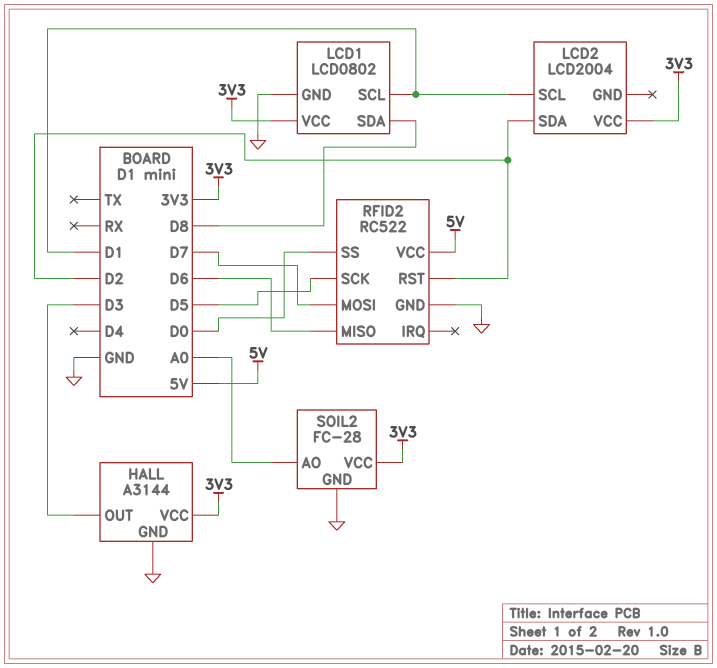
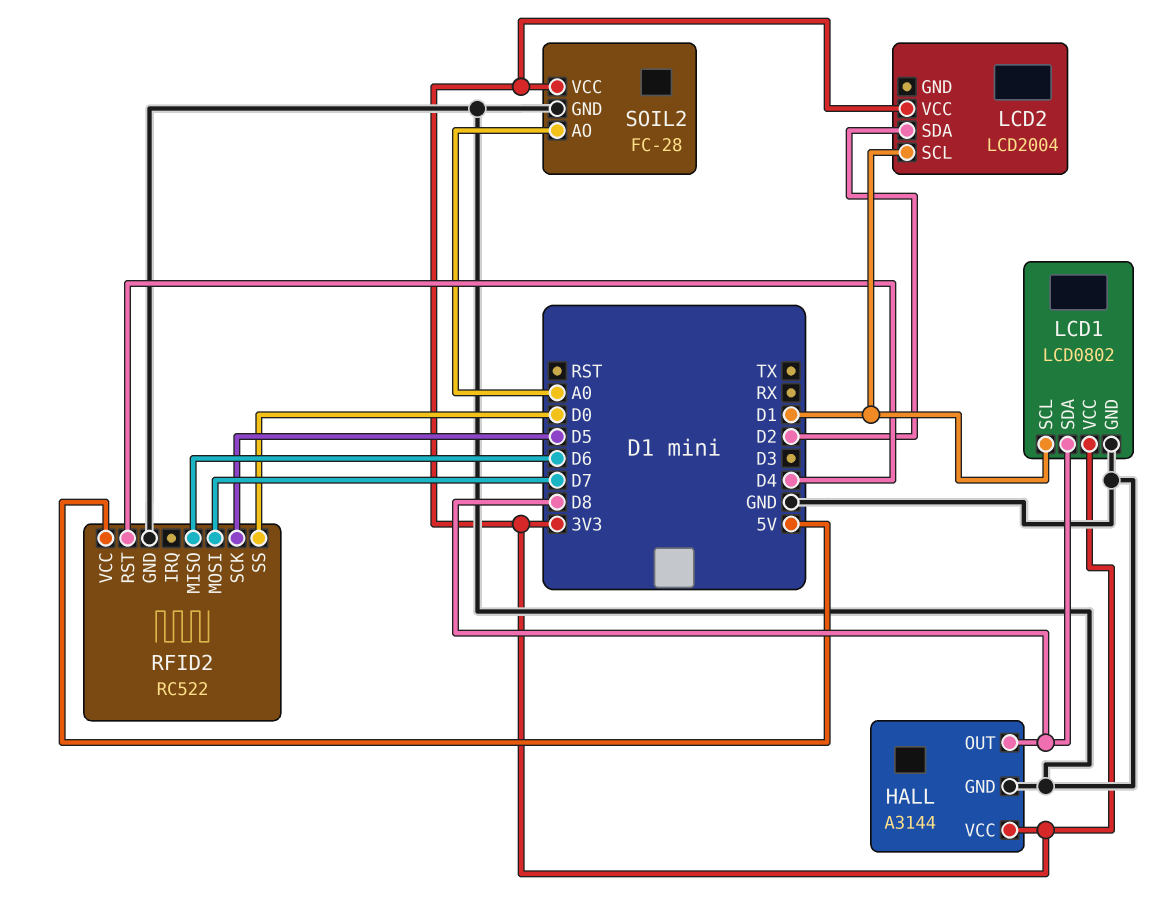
HALL pin OUT: D3 -> D8
RFID2 pin RST: D2 -> D4

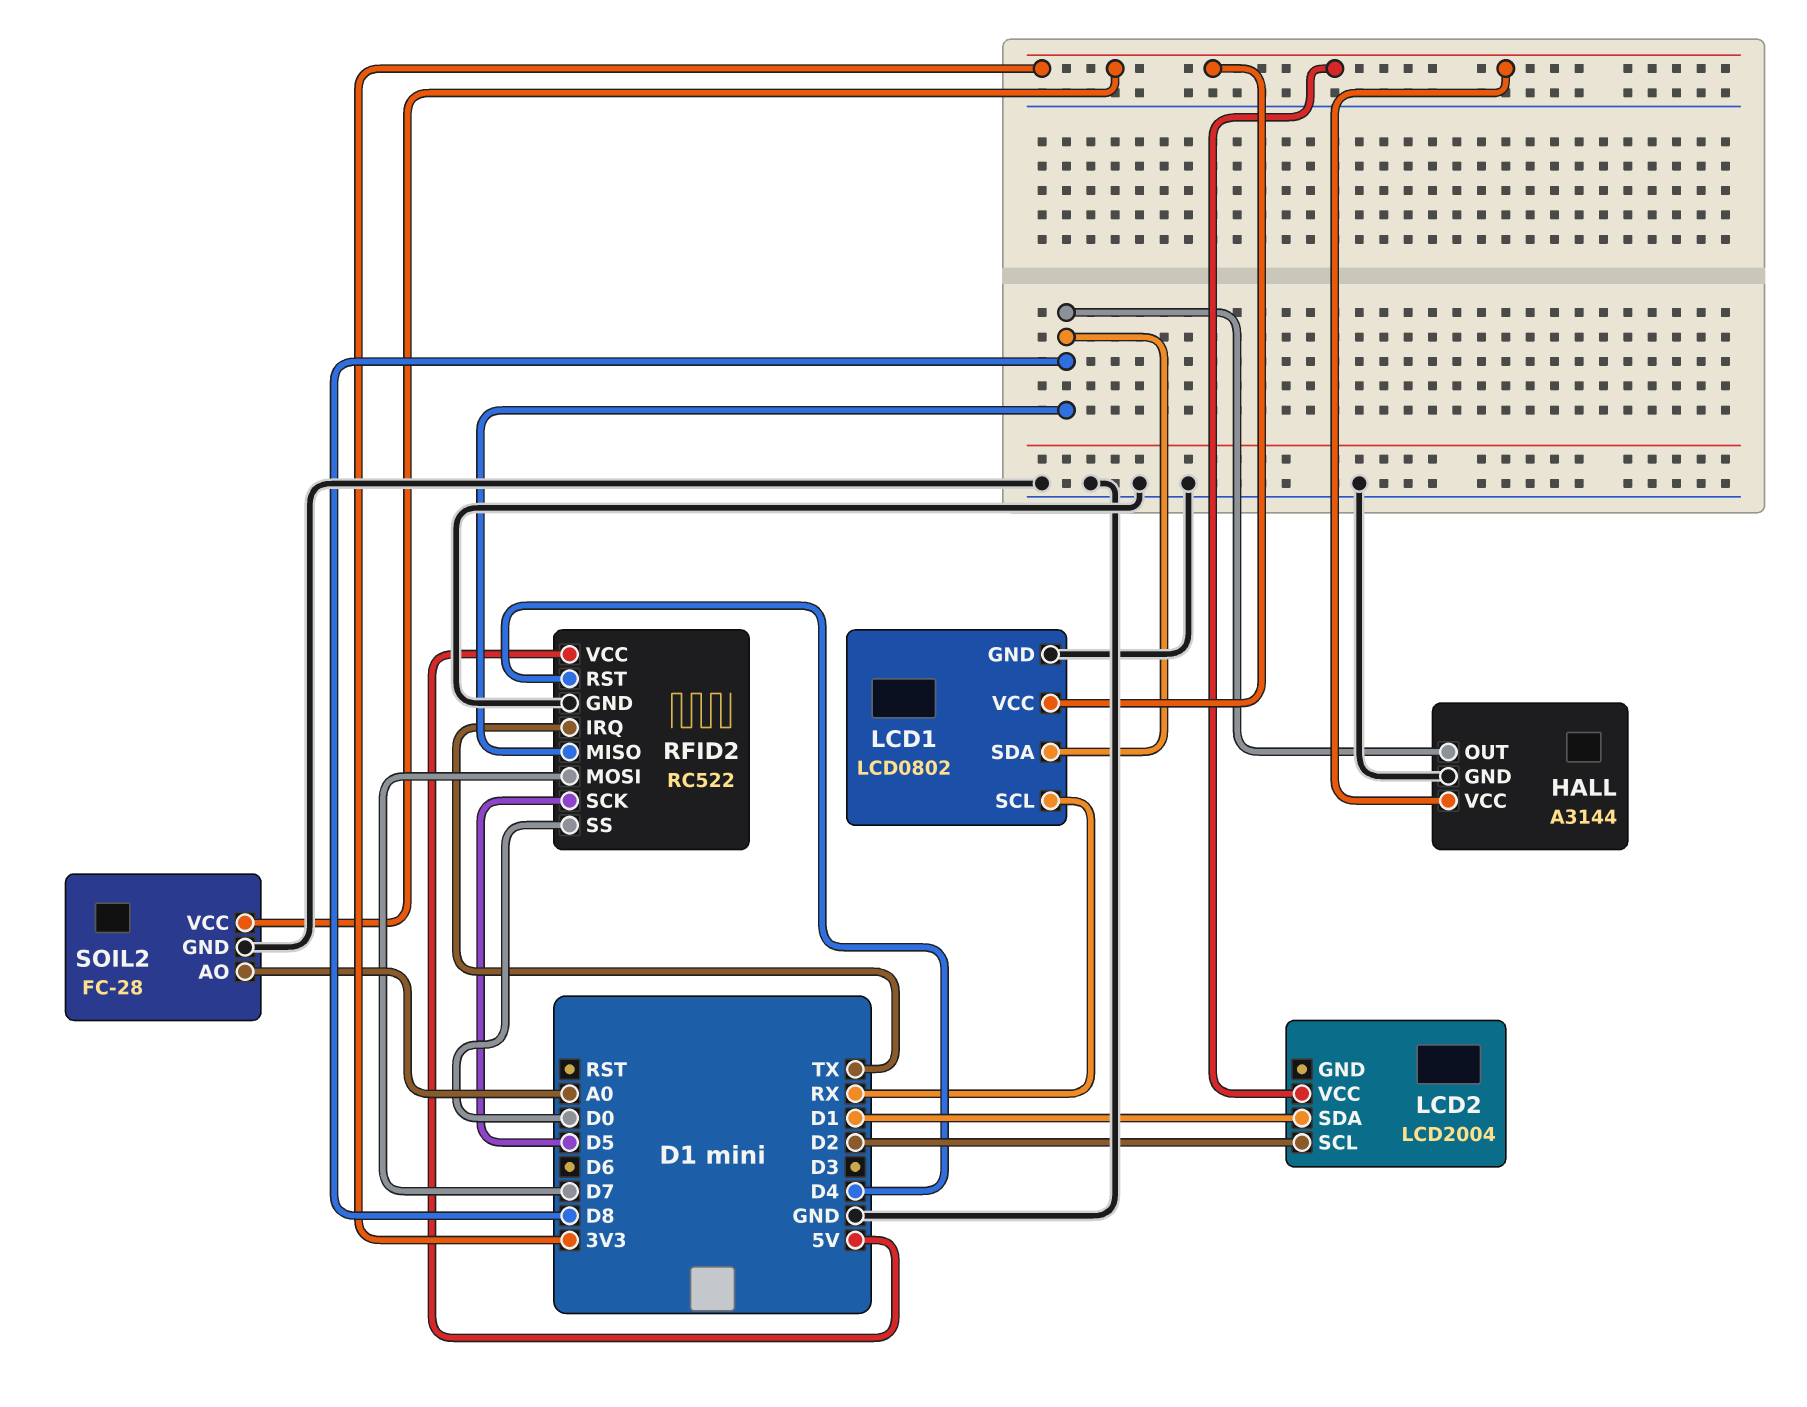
LCD1 pin SCL: D1 -> RX
LCD2 pin SCL: D1 -> D2
LCD2 pin SDA: D2 -> D1
RFID2 pin IRQ: none -> TX
RFID2 pin MISO: D6 -> D8

